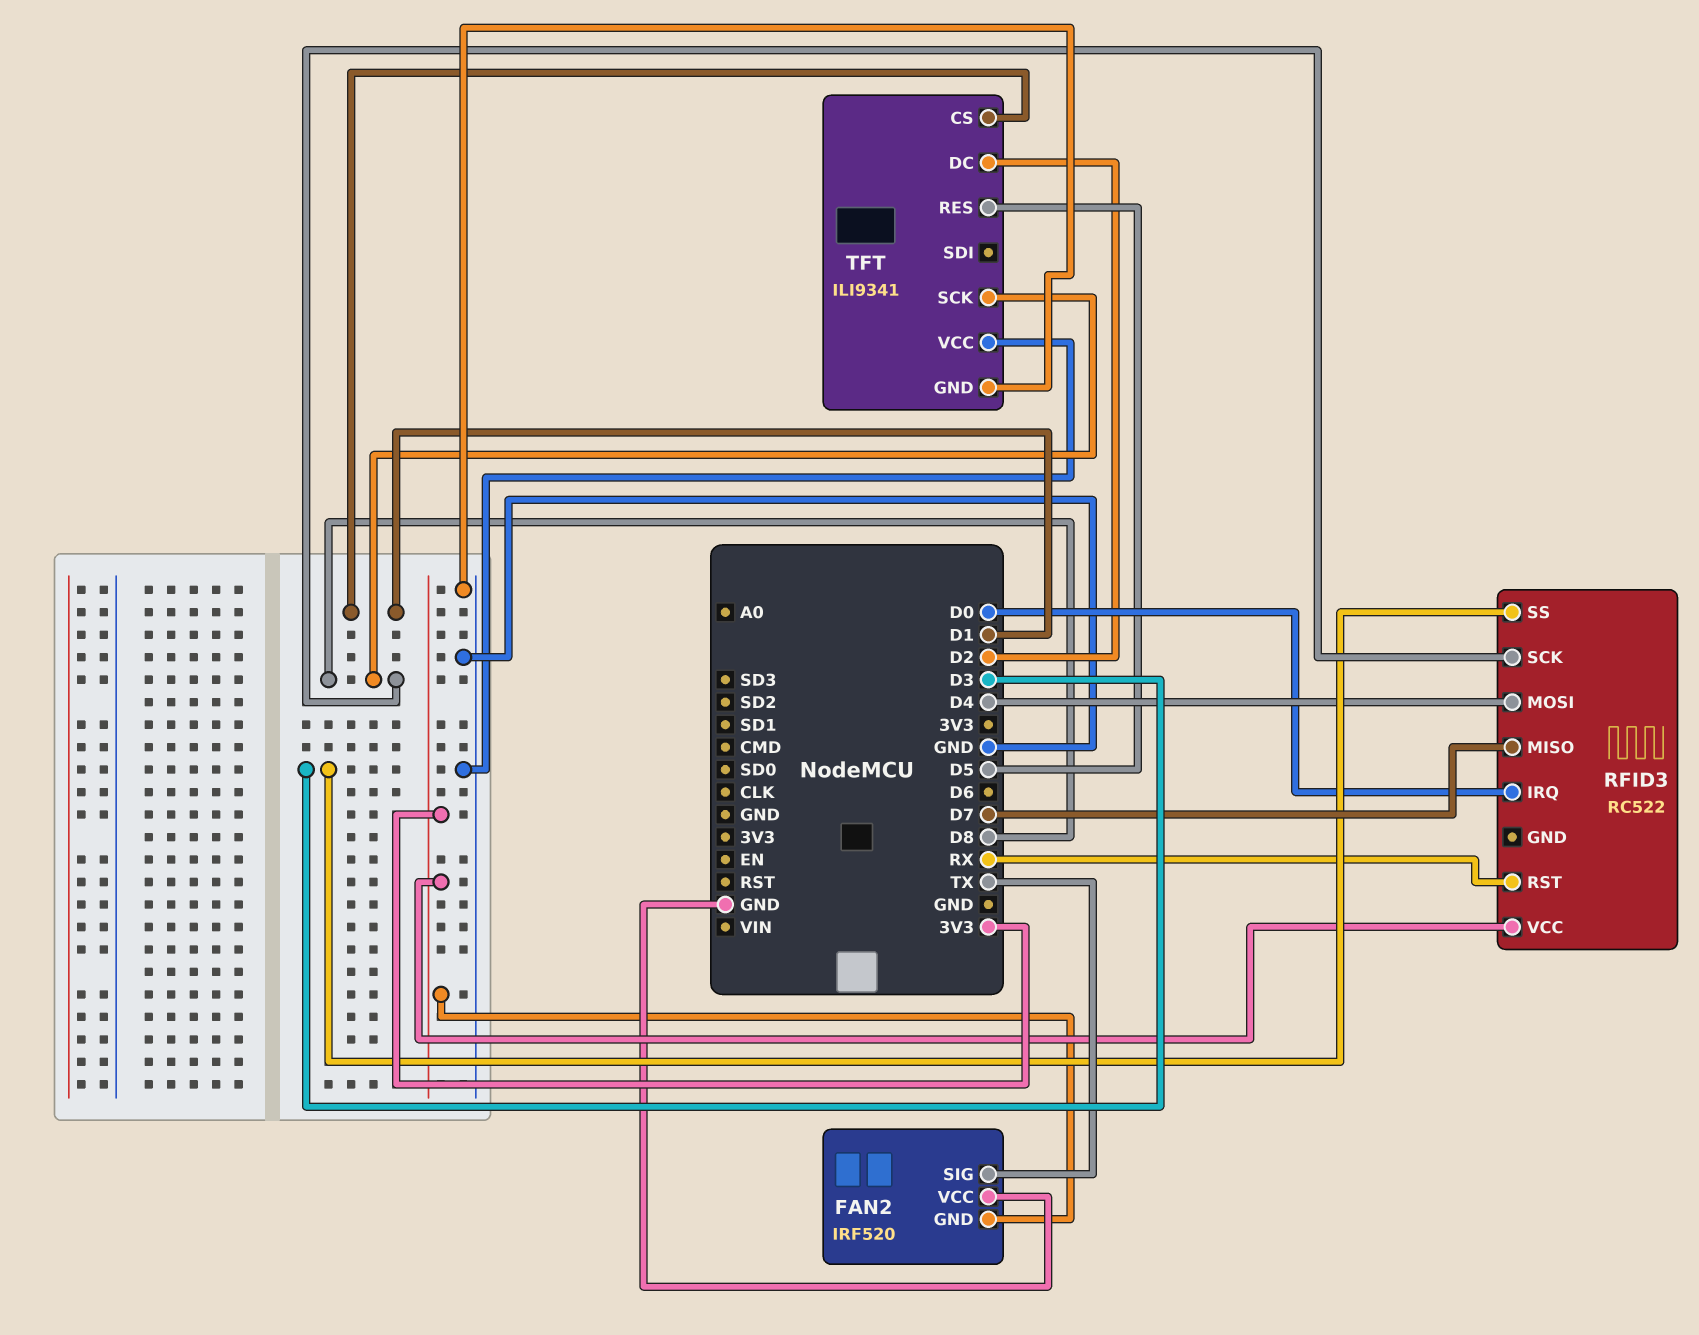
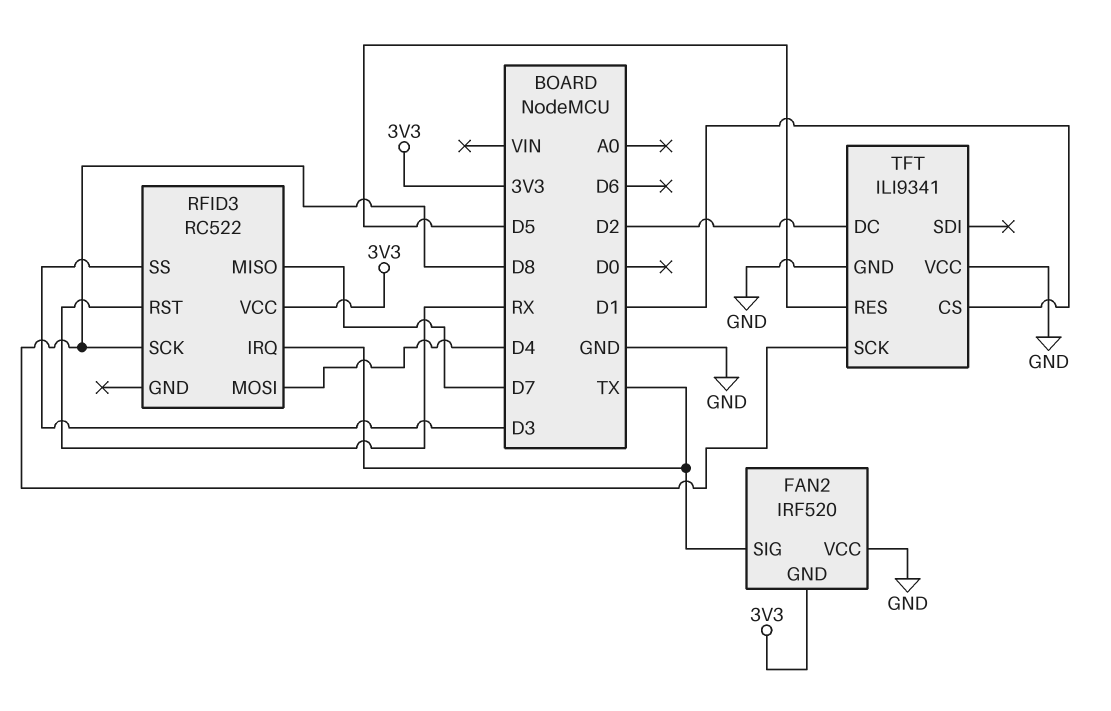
RFID3 pin IRQ: D0 -> TX

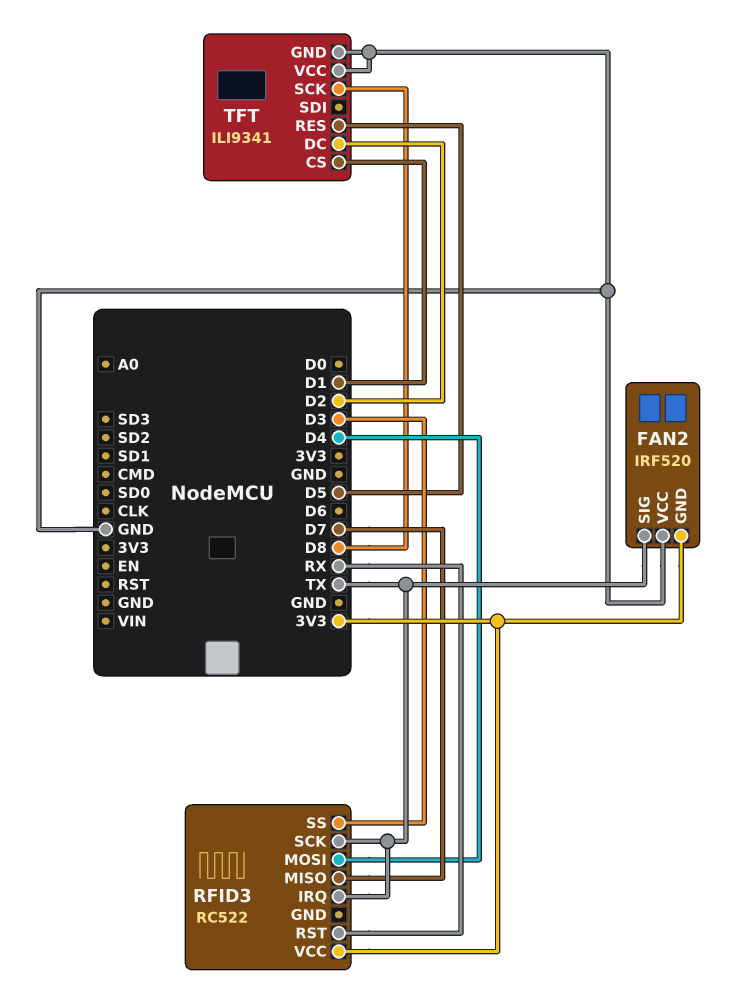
RFID3 pin SCK: D8 -> TX

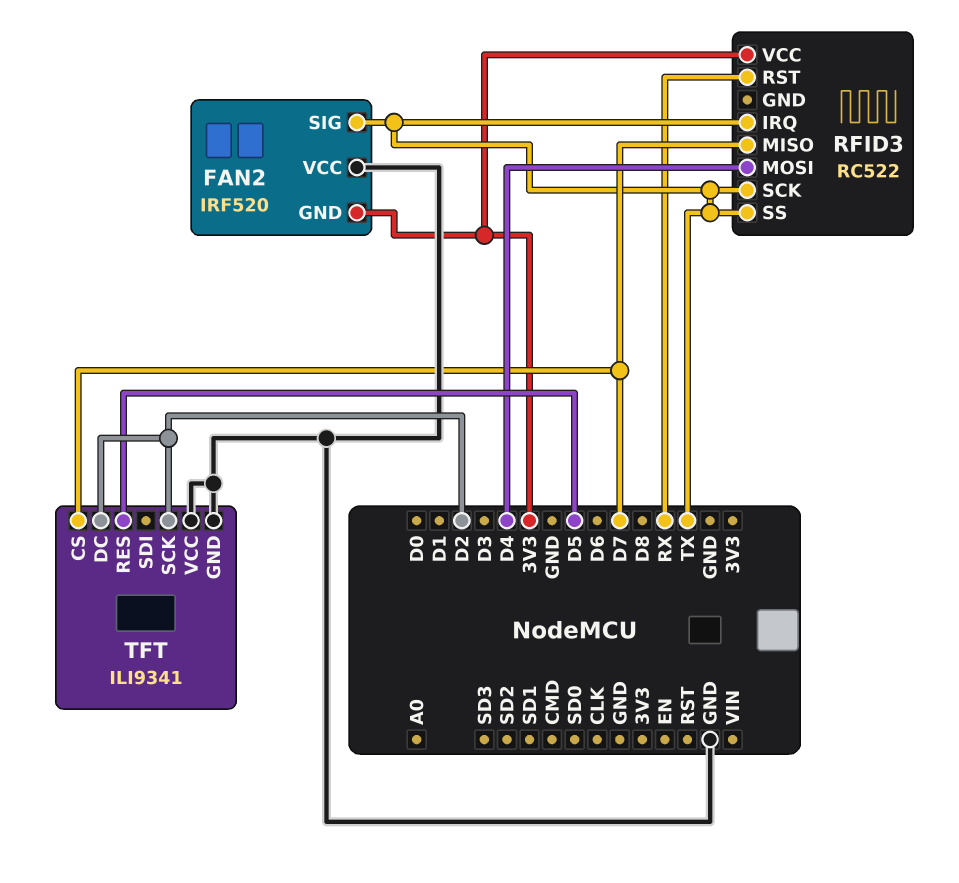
RFID3 pin SS: D3 -> TX
TFT pin CS: D1 -> D7
TFT pin SCK: D8 -> D2

